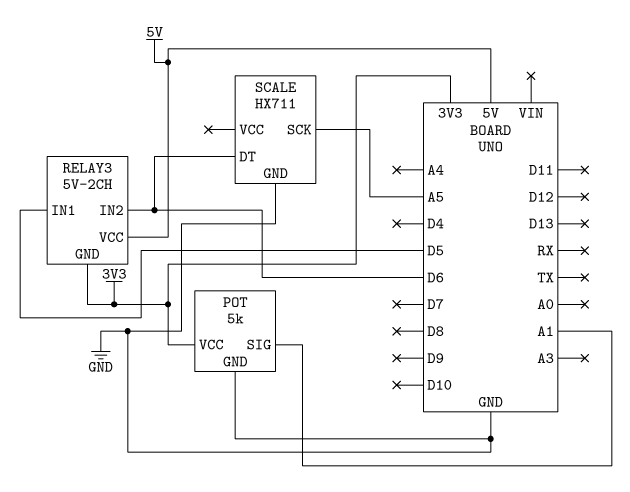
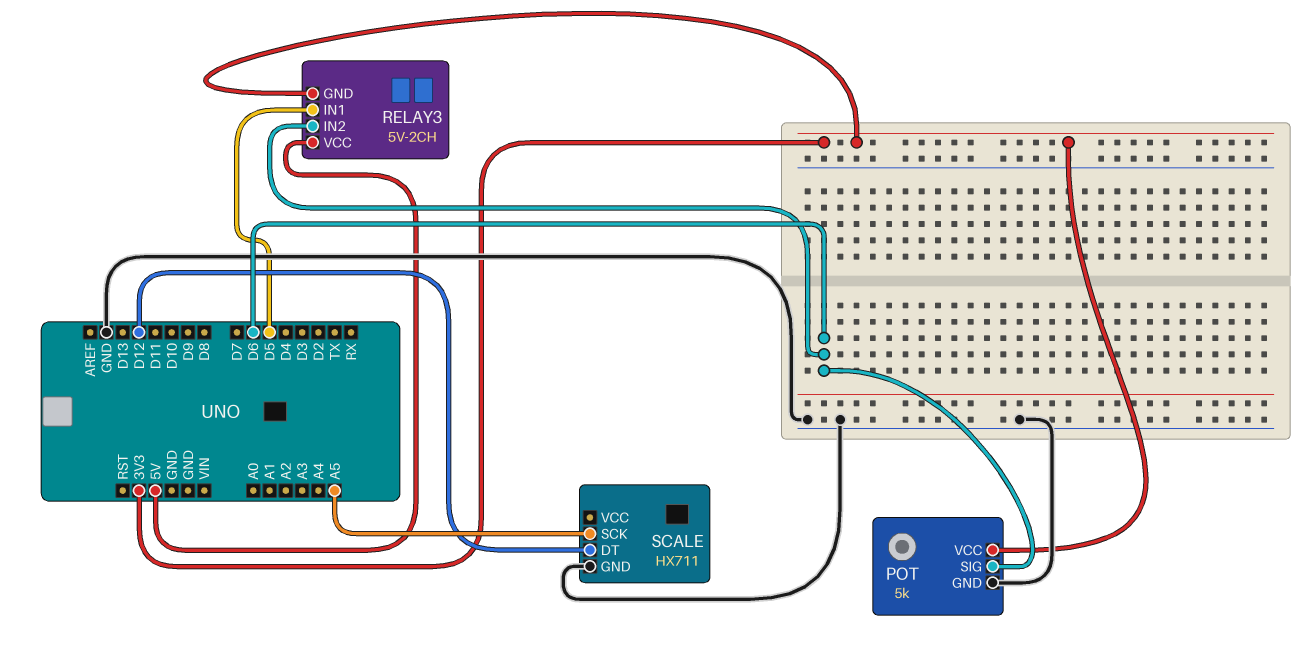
POT pin SIG: A1 -> D6
SCALE pin DT: D6 -> D12

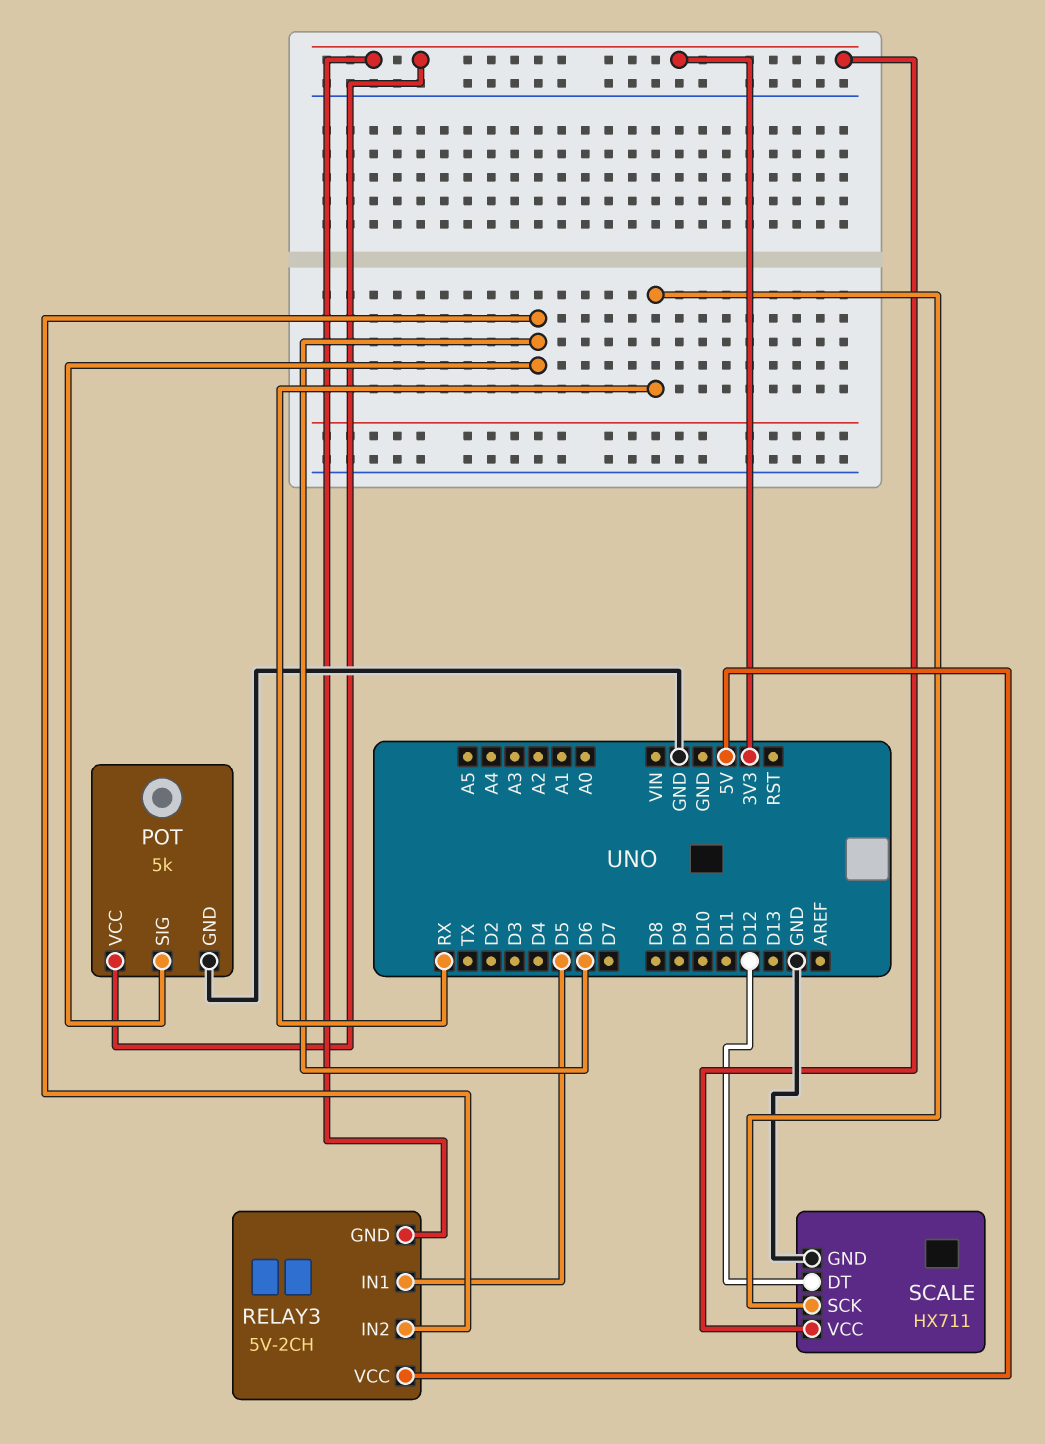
SCALE pin SCK: A5 -> RX
SCALE pin VCC: none -> 3V3

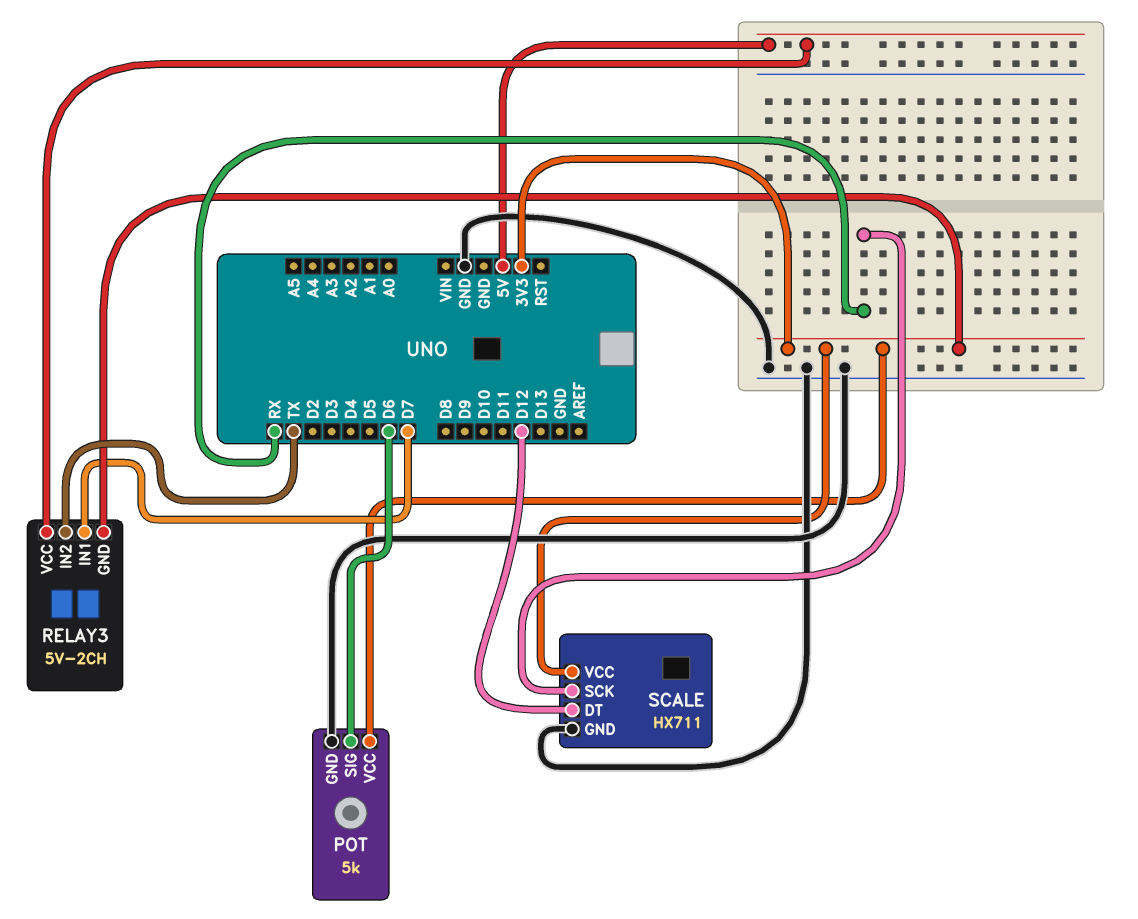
RELAY3 pin IN1: D5 -> D7
RELAY3 pin IN2: D6 -> TX

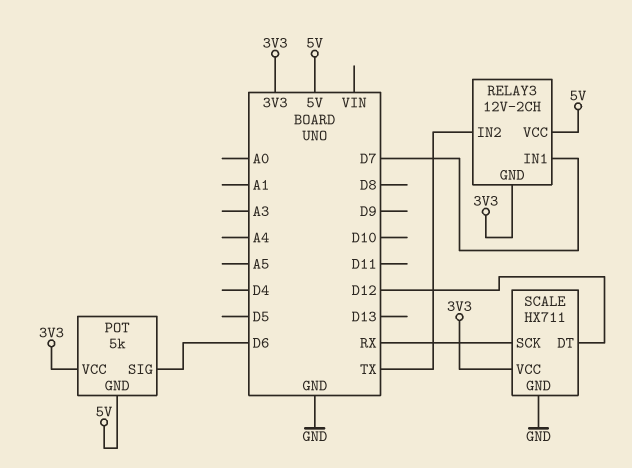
POT pin GND: GND -> 5V
RELAY3: 5V-2CH -> 12V-2CH

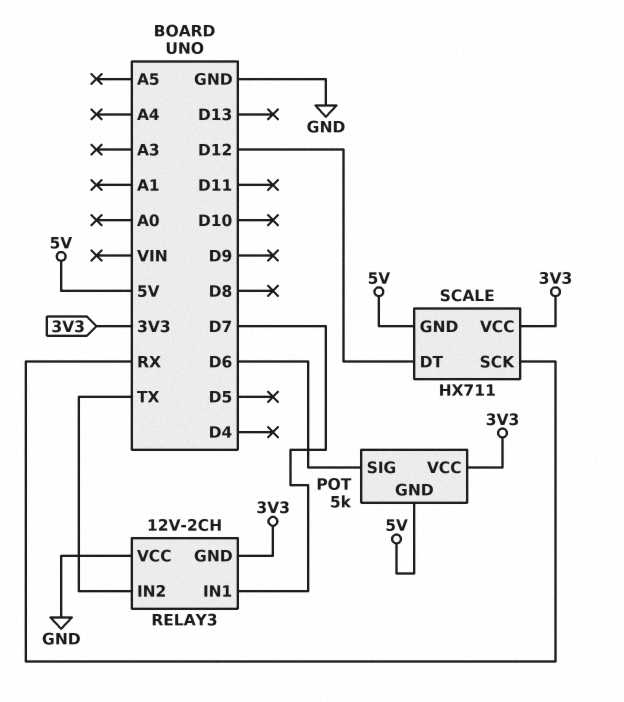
RELAY3 pin VCC: 5V -> GND
SCALE pin GND: GND -> 5V

